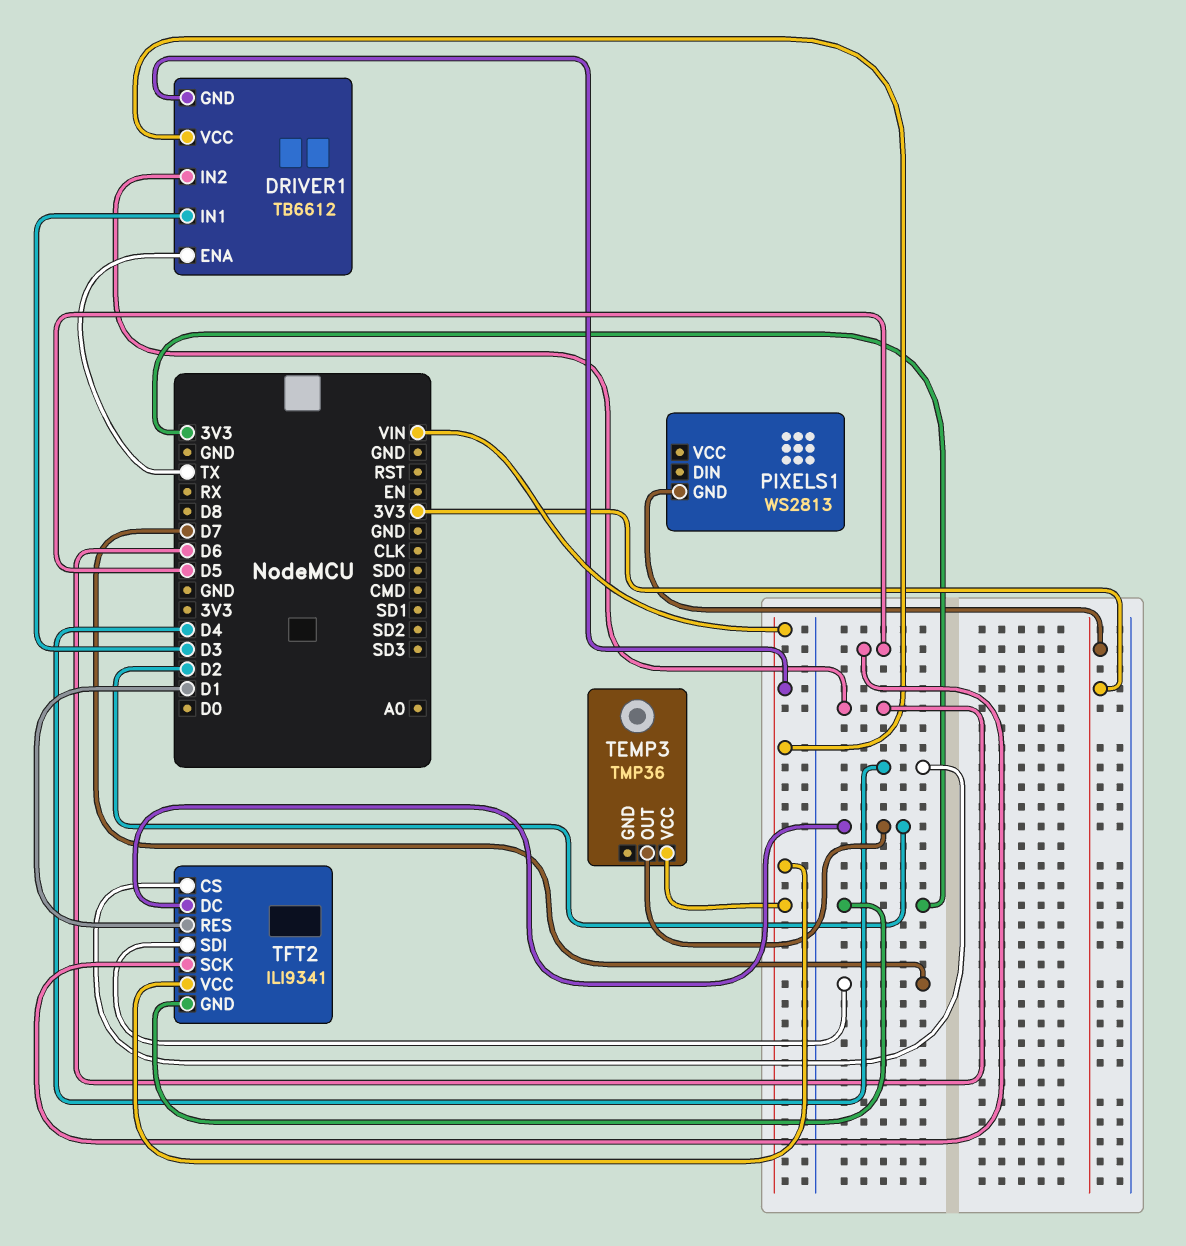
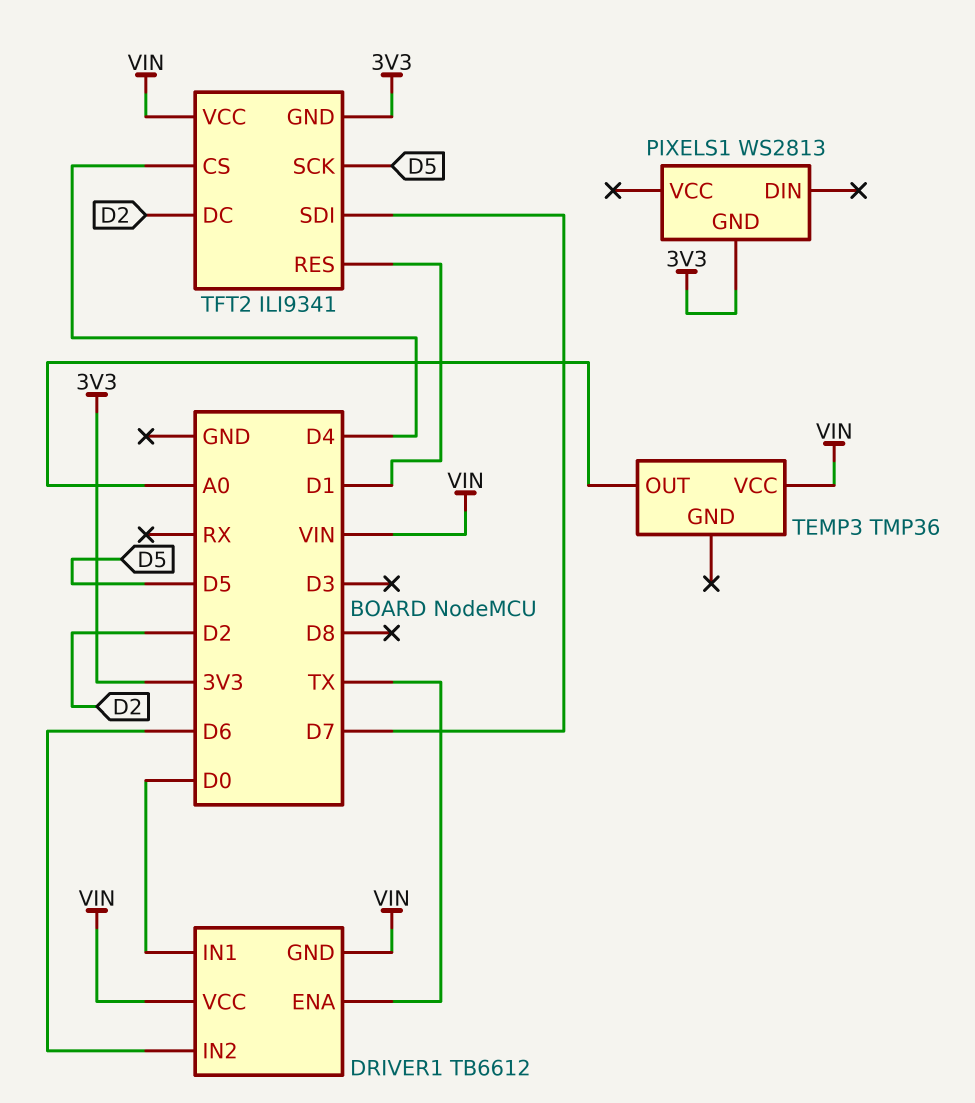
DRIVER1 pin IN1: D3 -> D0
TEMP3 pin OUT: D2 -> A0

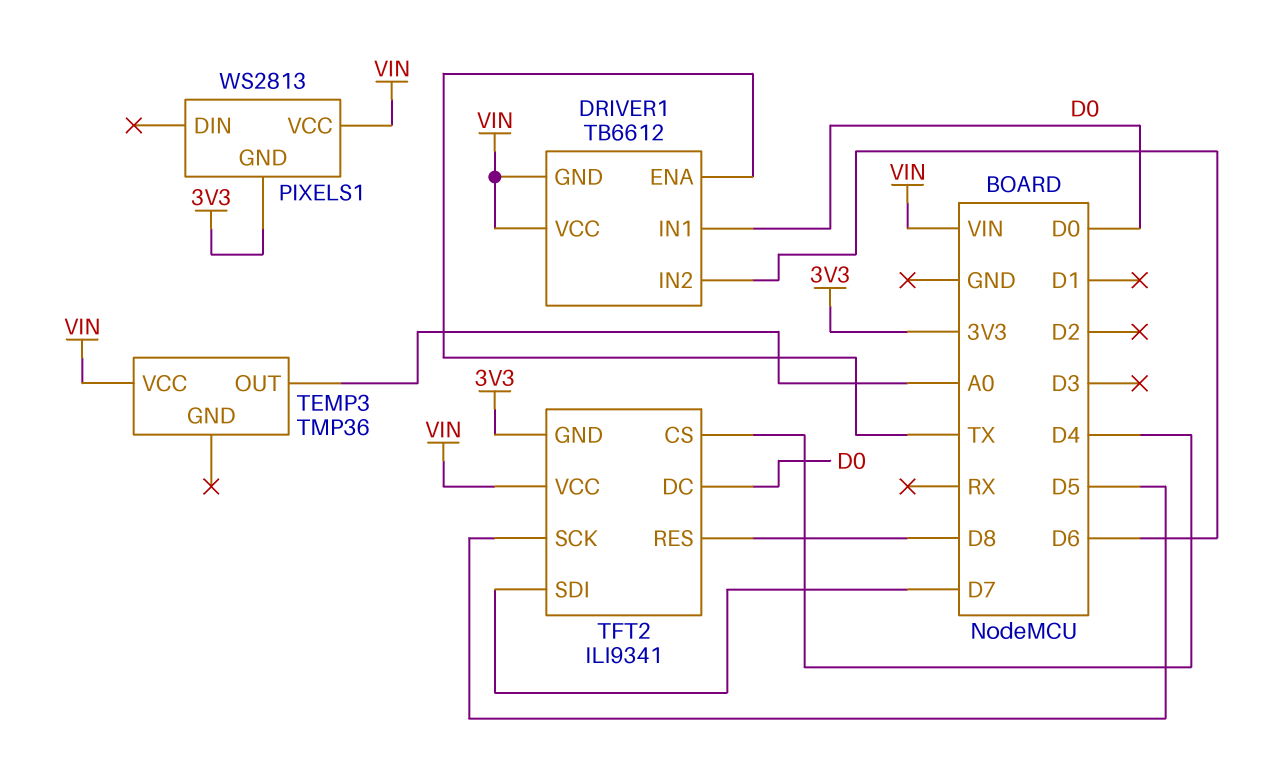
PIXELS1 pin VCC: none -> VIN
TFT2 pin DC: D2 -> D0
TFT2 pin RES: D1 -> D8

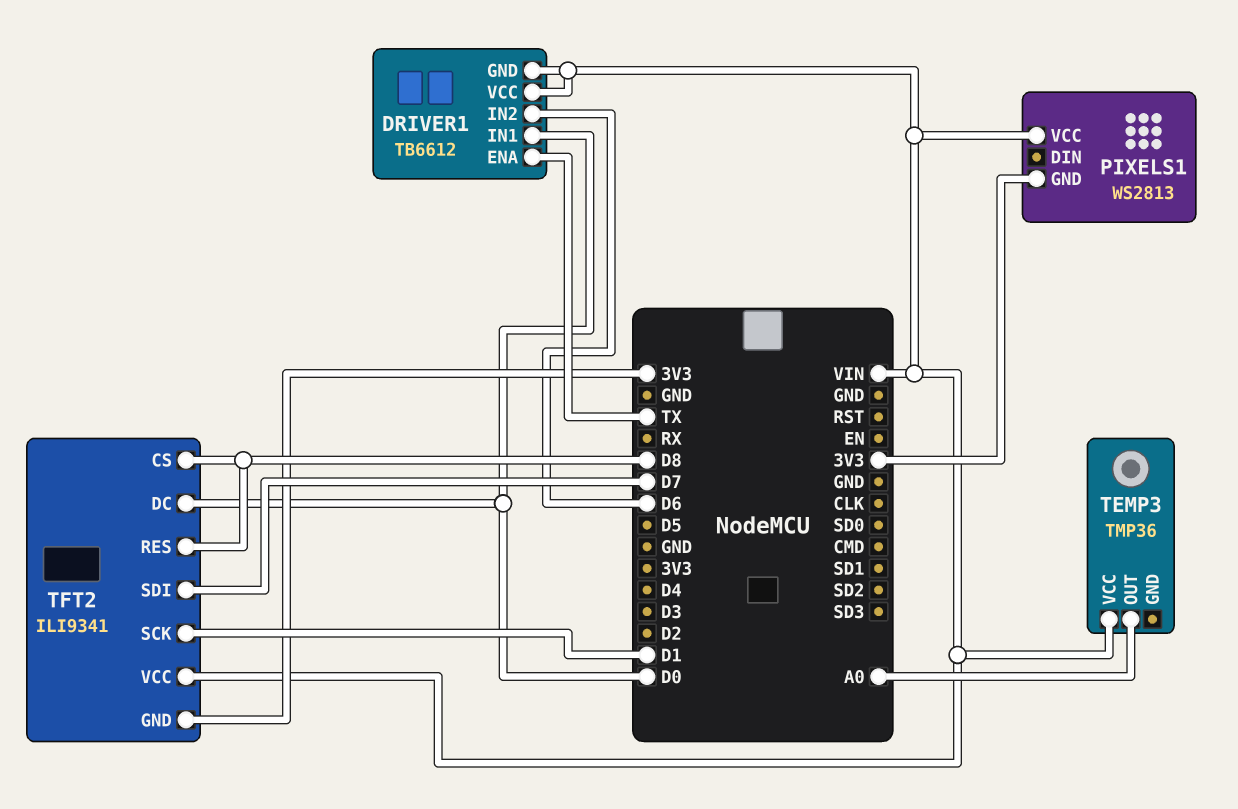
TFT2 pin CS: D4 -> D8
TFT2 pin SCK: D5 -> D1

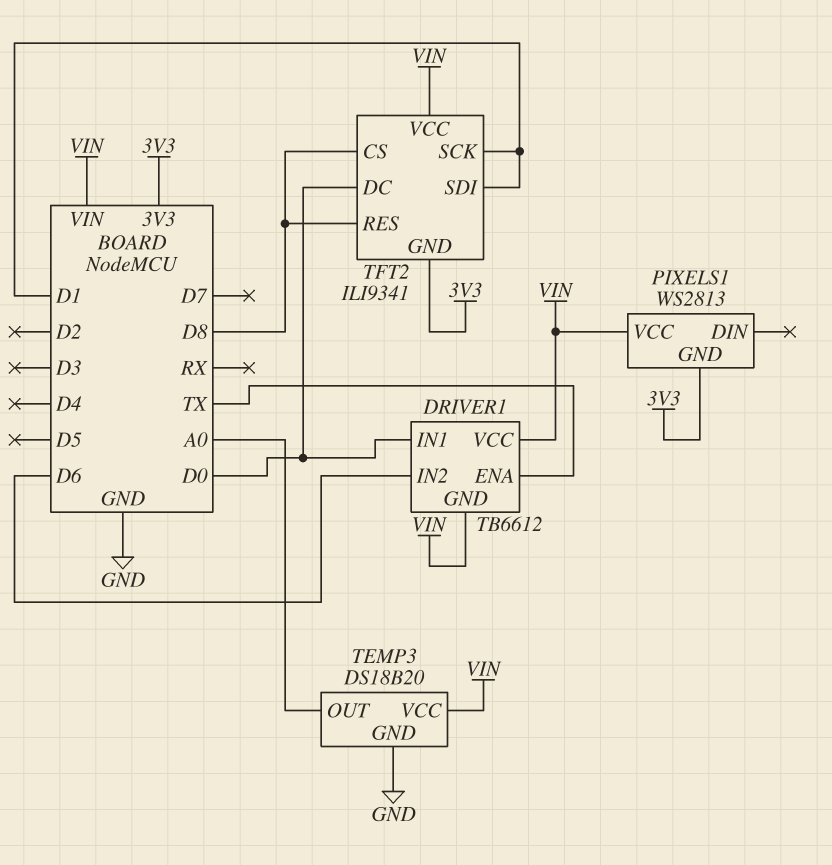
TEMP3: TMP36 -> DS18B20
TEMP3 pin GND: none -> GND
TFT2 pin SDI: D7 -> D1

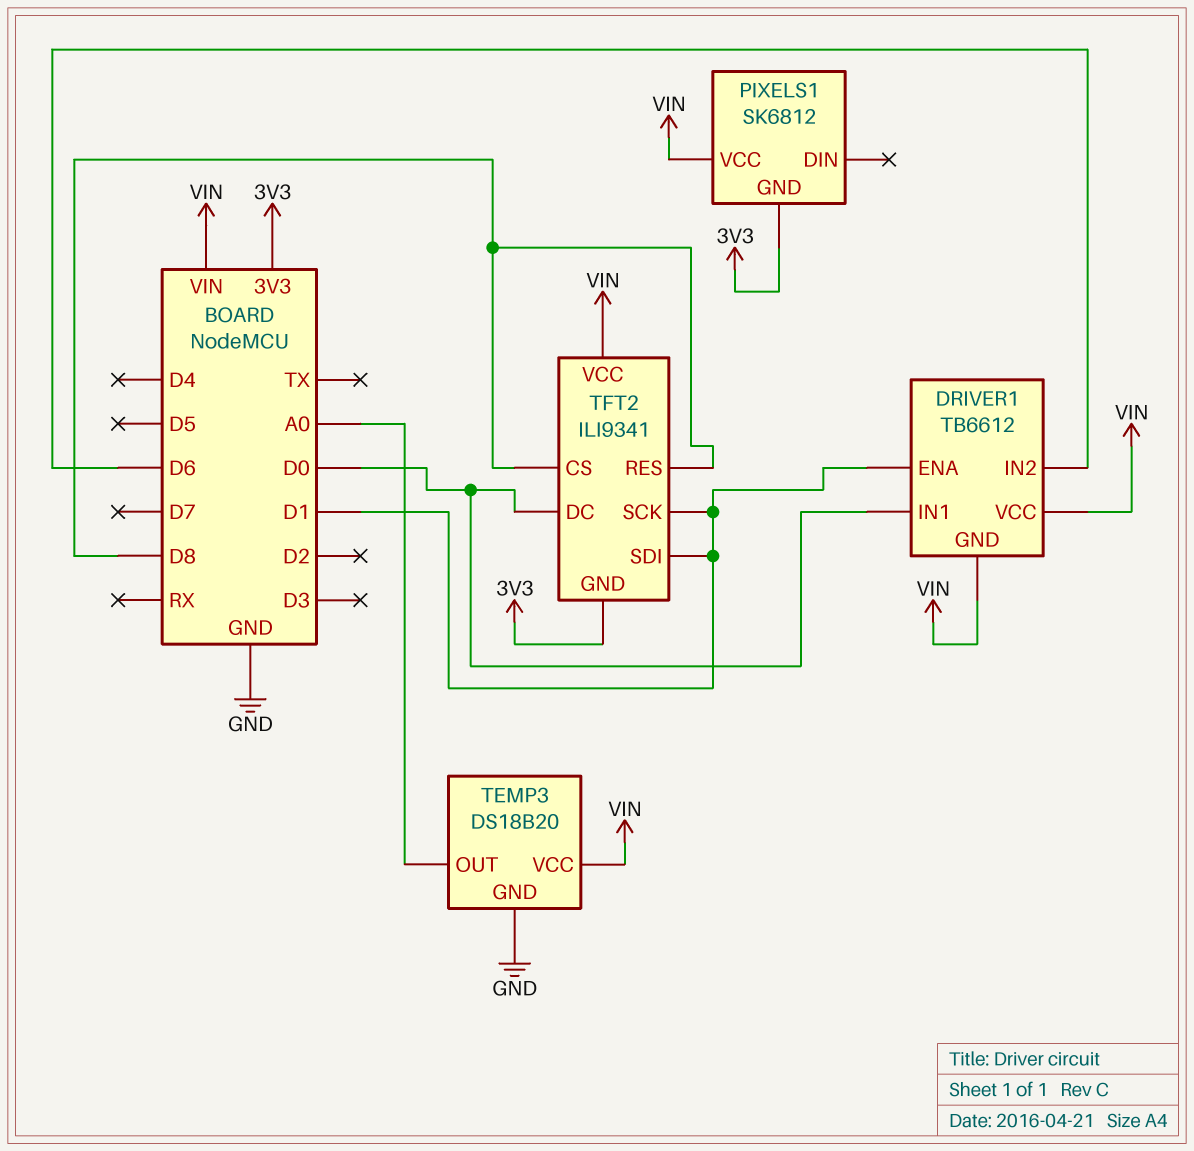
DRIVER1 pin ENA: TX -> D1
PIXELS1: WS2813 -> SK6812

